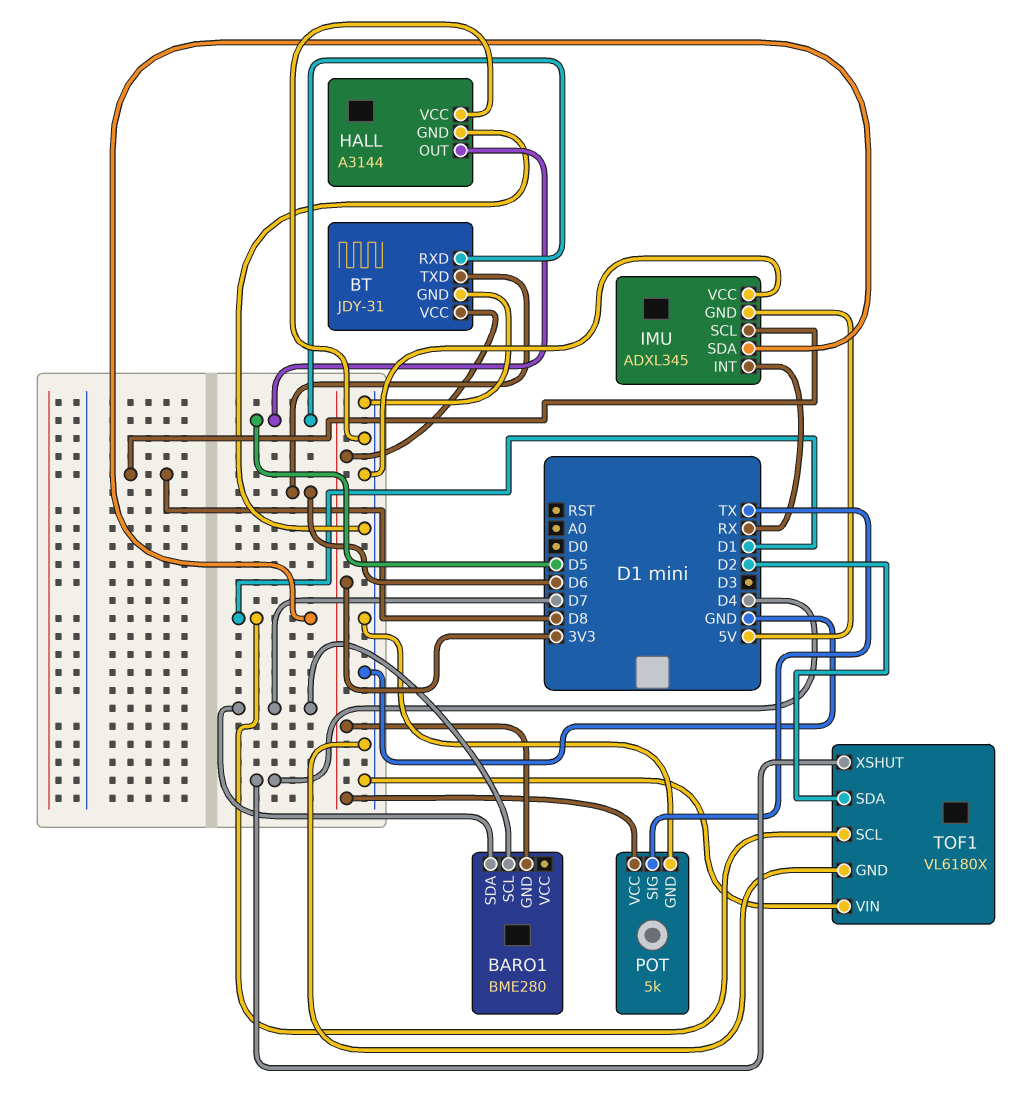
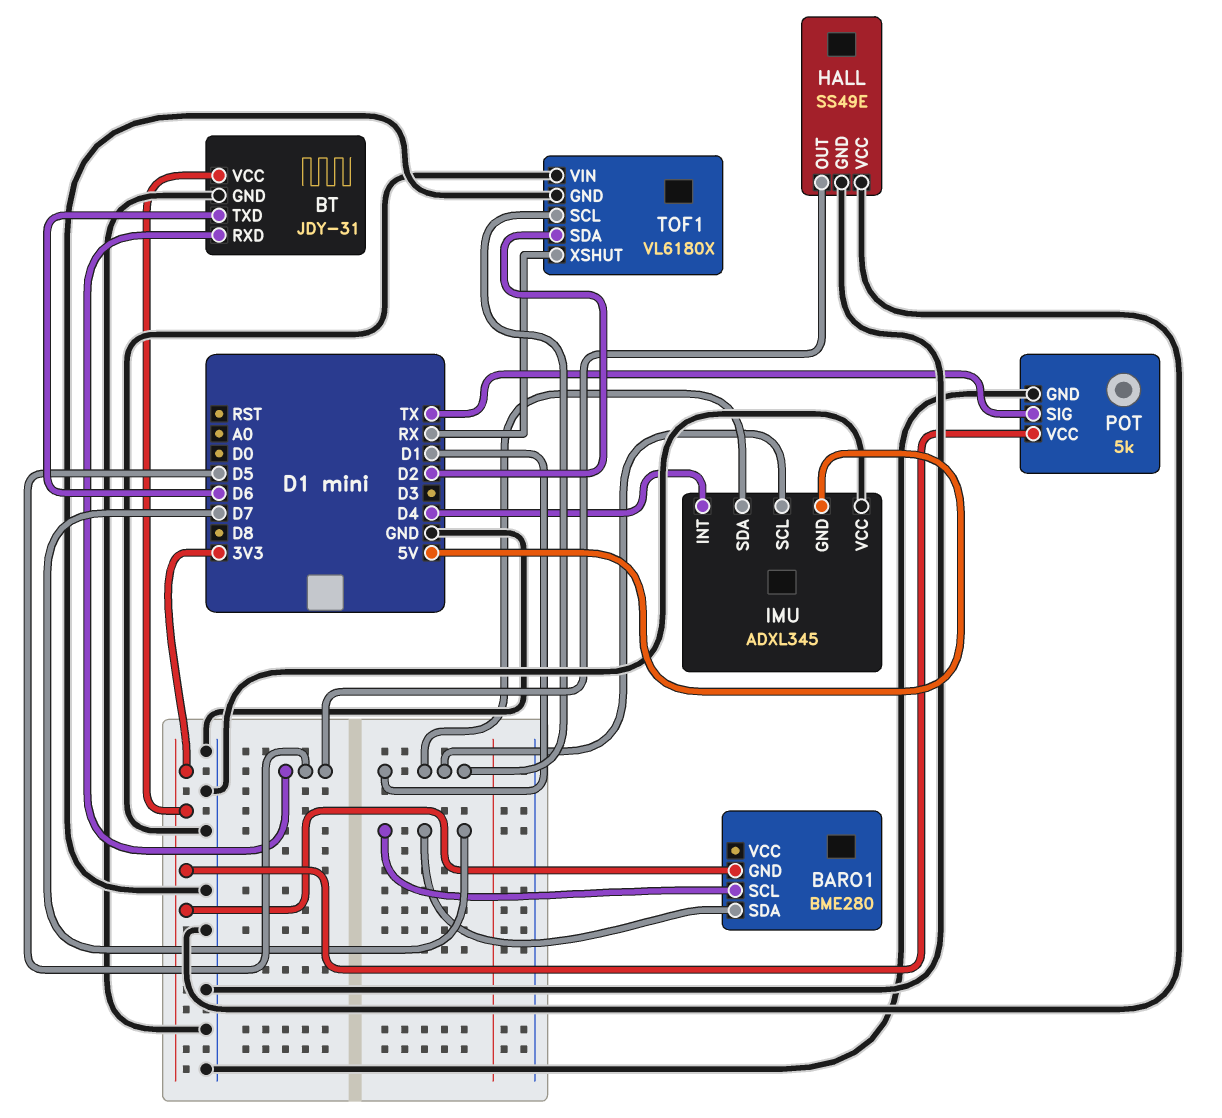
HALL: A3144 -> SS49E
IMU pin INT: RX -> D4
IMU pin SCL: D8 -> D1
TOF1 pin XSHUT: D4 -> RX

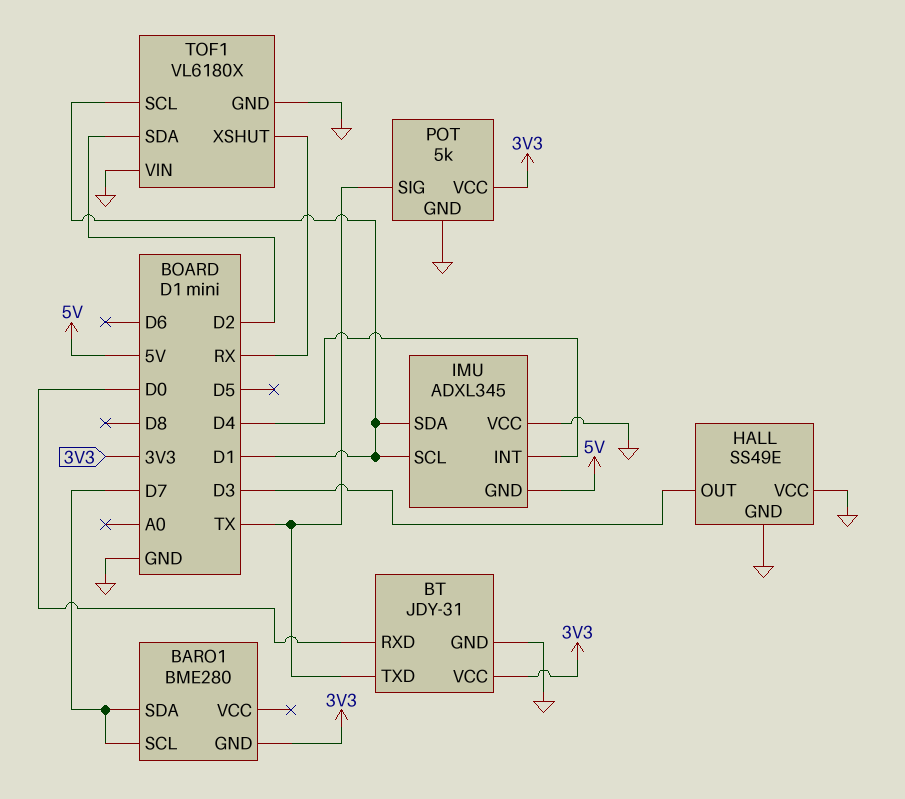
BT pin RXD: D5 -> D0
BT pin TXD: D6 -> TX
HALL pin OUT: D5 -> D3

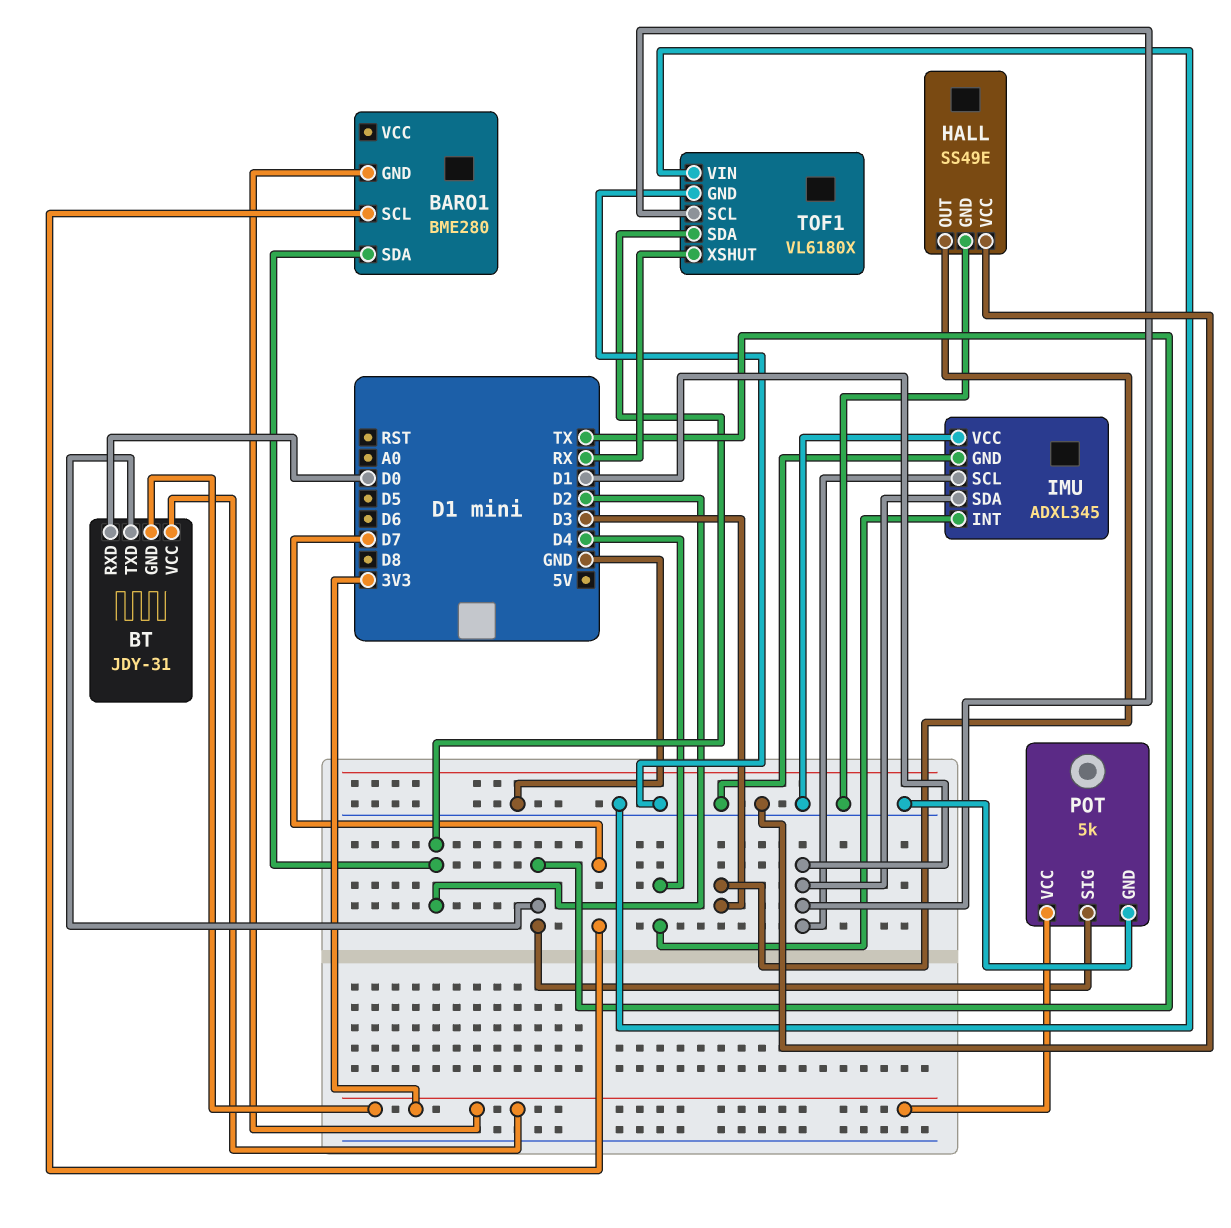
BARO1 pin SDA: D7 -> D2
BT pin GND: GND -> 3V3
IMU pin GND: 5V -> GND

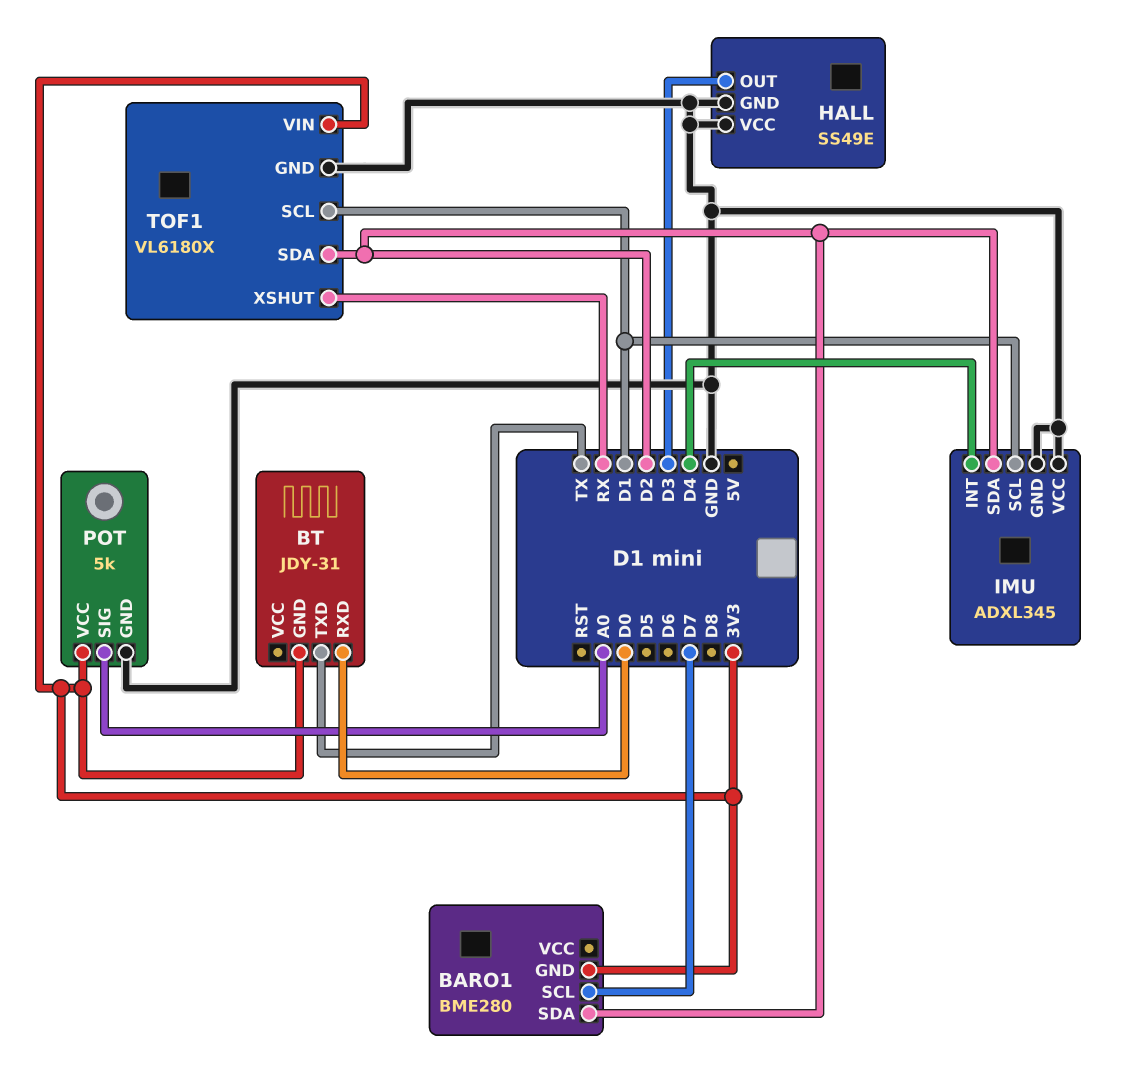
BT pin VCC: 3V3 -> none
IMU pin SDA: D1 -> D2
POT pin SIG: TX -> A0
TOF1 pin VIN: GND -> 3V3

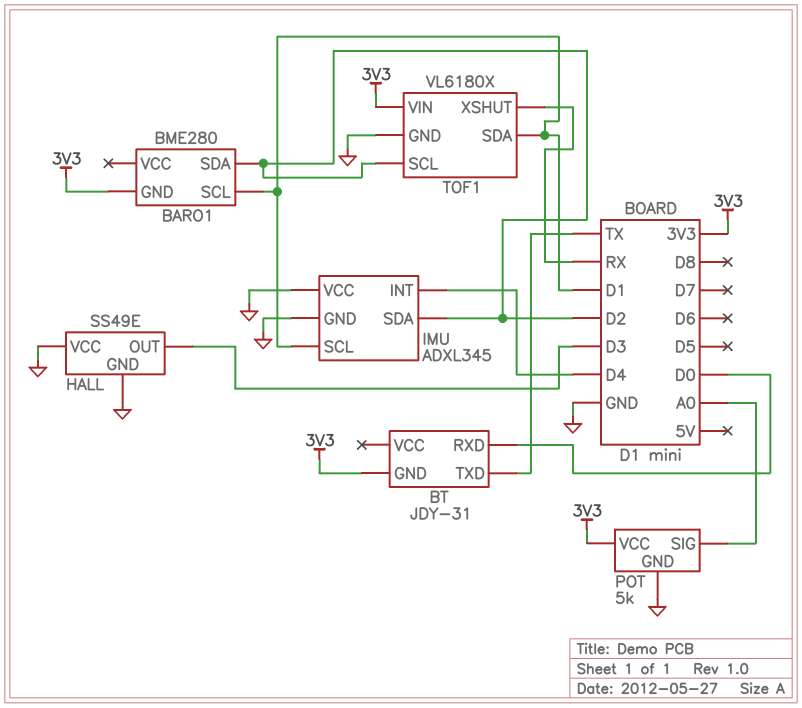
BARO1 pin SCL: D7 -> D1
TOF1 pin SCL: D1 -> D2
TOF1 pin SDA: D2 -> D1

